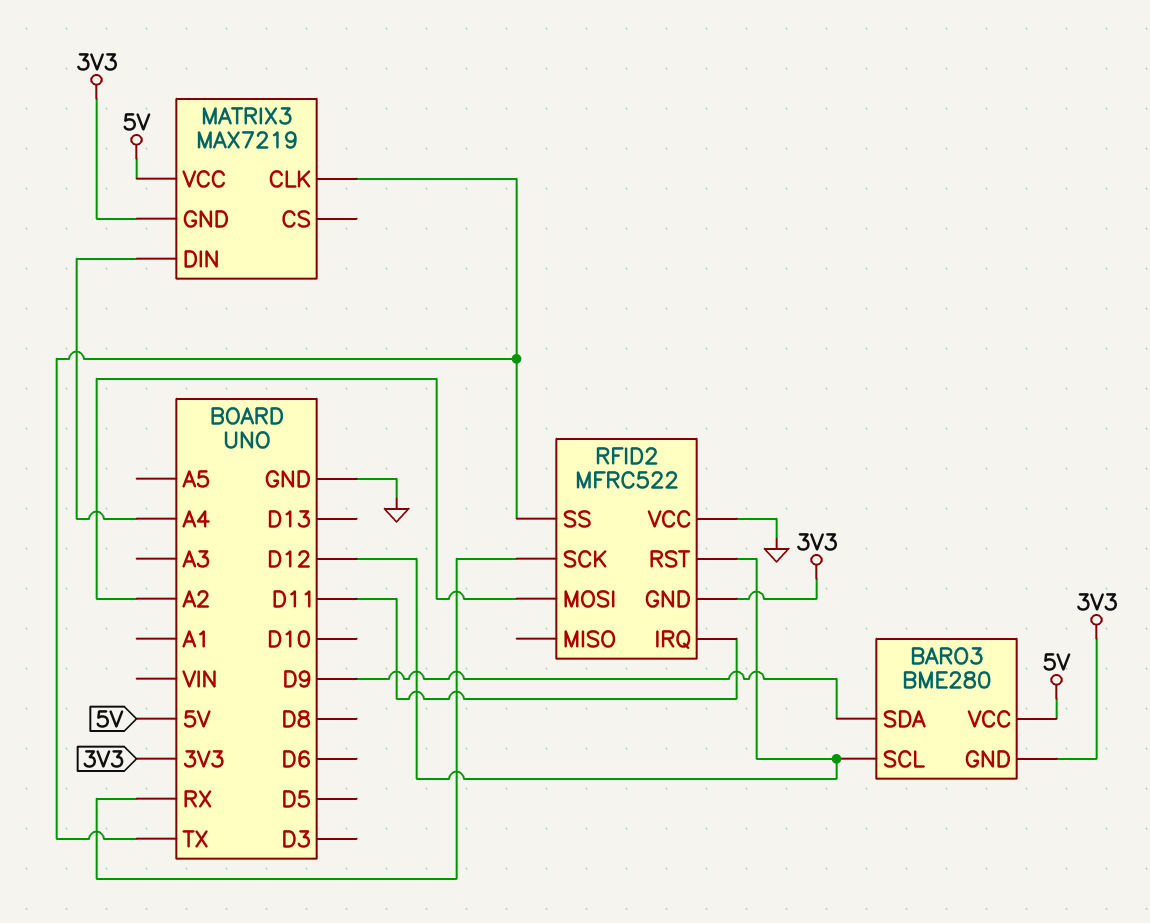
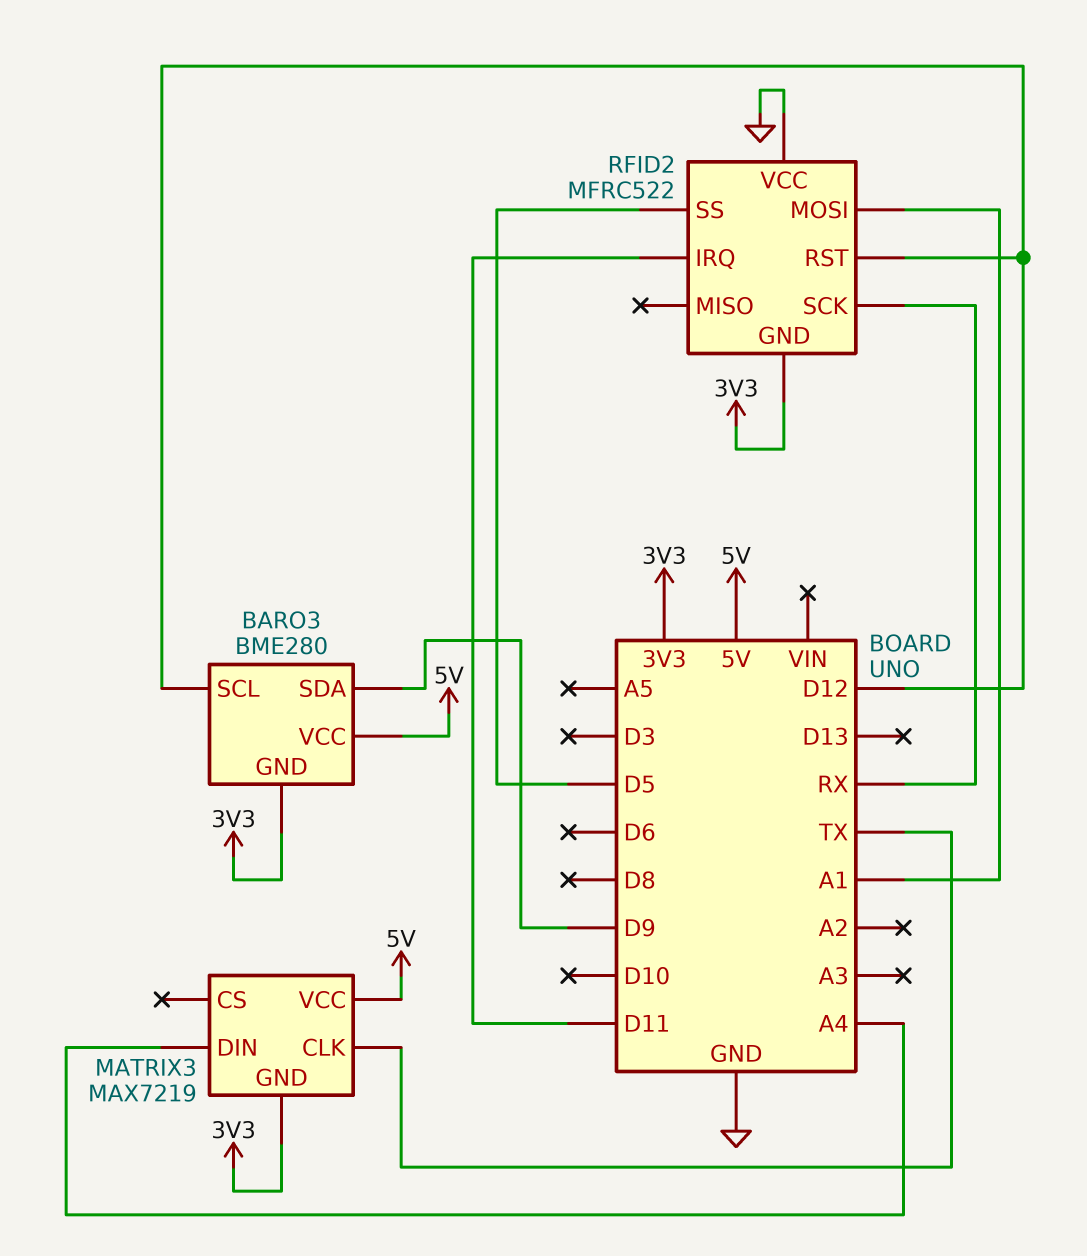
RFID2 pin MOSI: A2 -> A1
RFID2 pin SS: TX -> D5

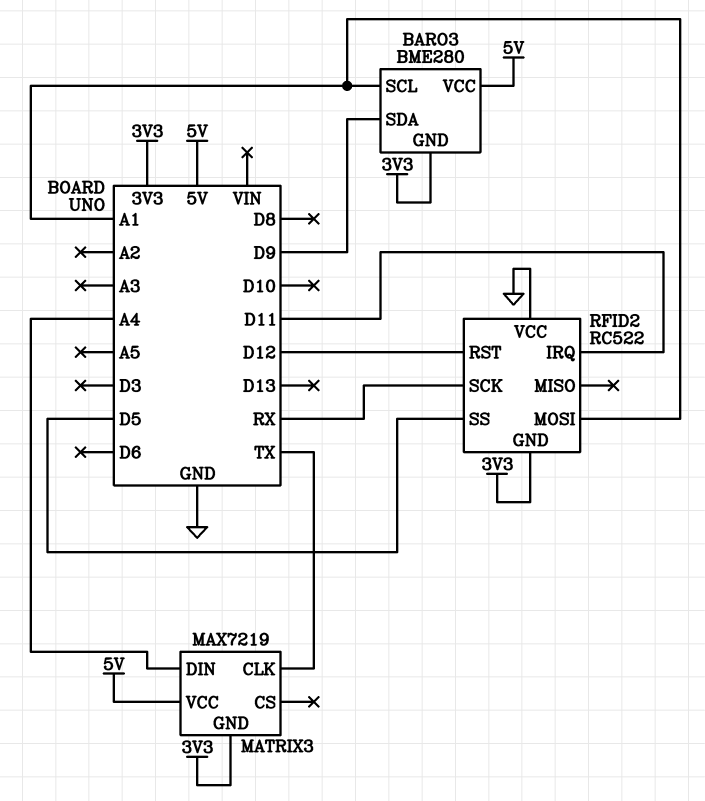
BARO3 pin SCL: D12 -> A1
RFID2: MFRC522 -> RC522

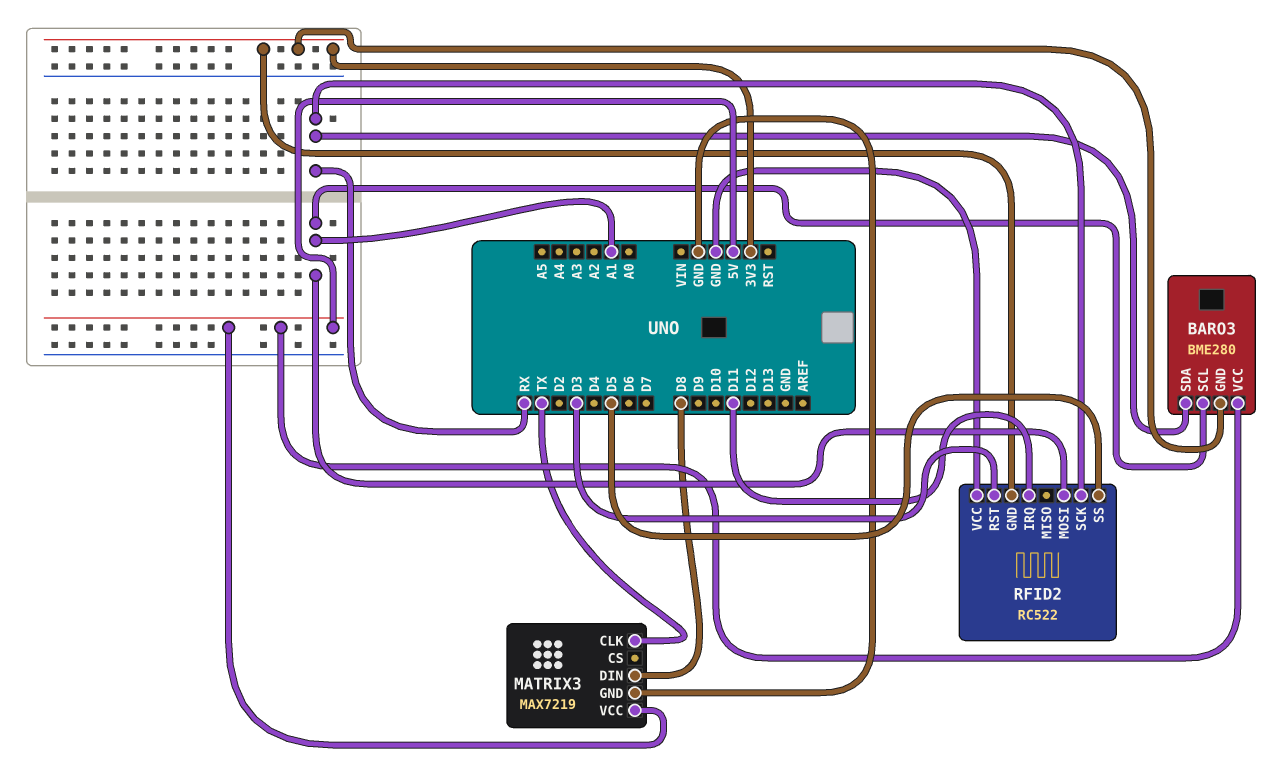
BARO3 pin SDA: D9 -> RX
MATRIX3 pin DIN: A4 -> D8
MATRIX3 pin GND: 3V3 -> GND
RFID2 pin RST: D12 -> D3

